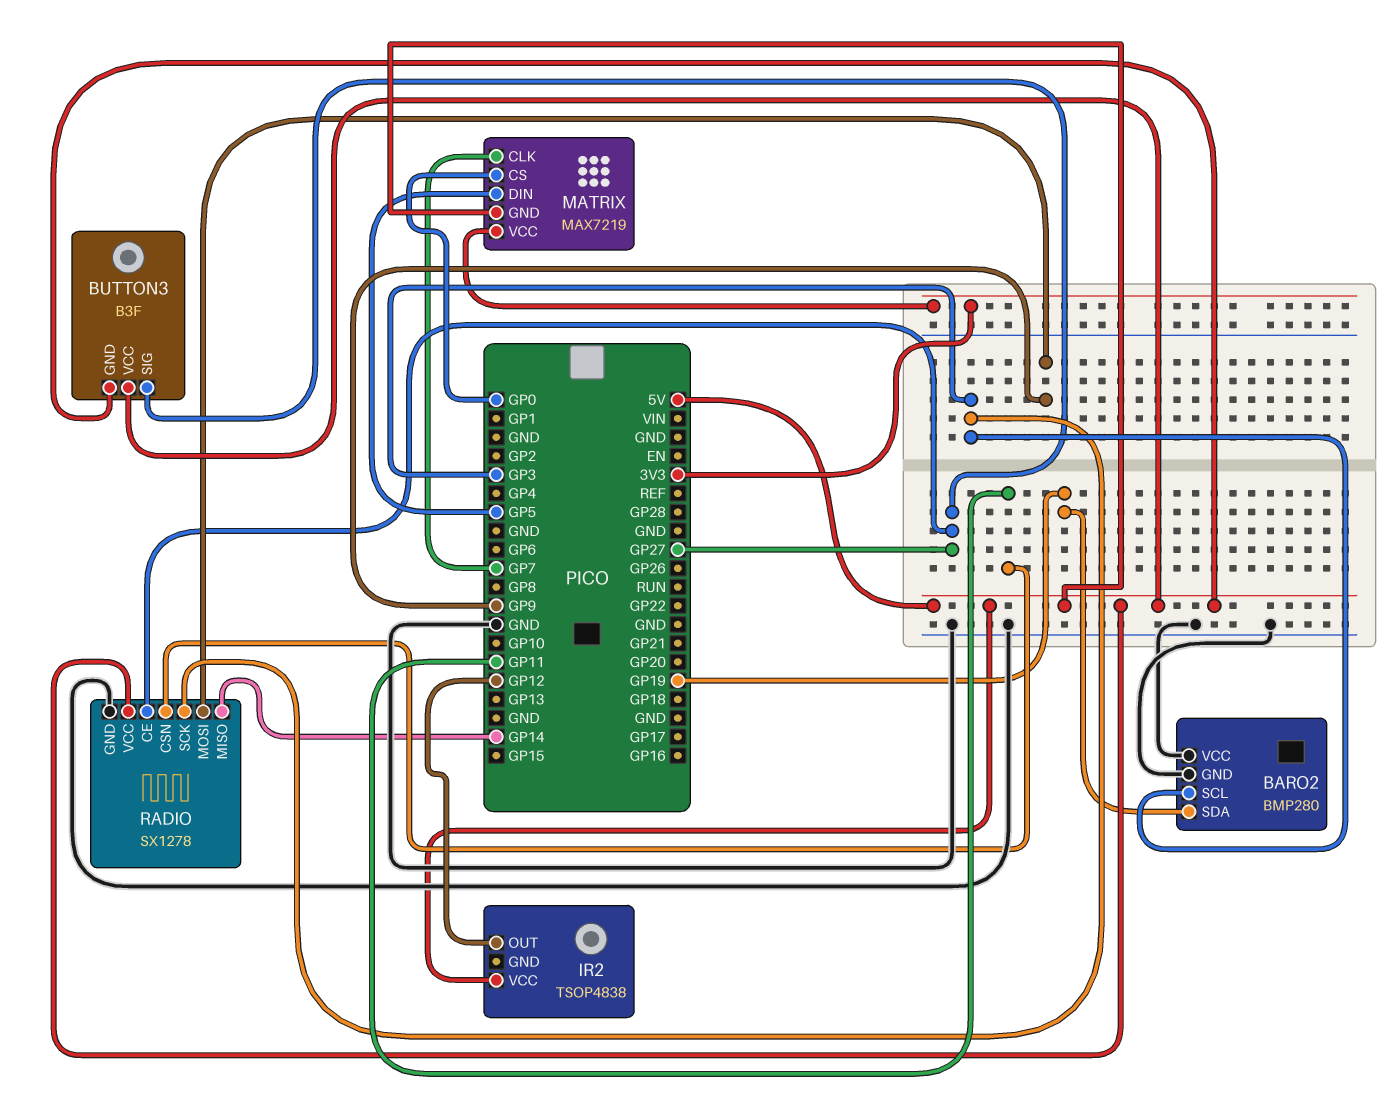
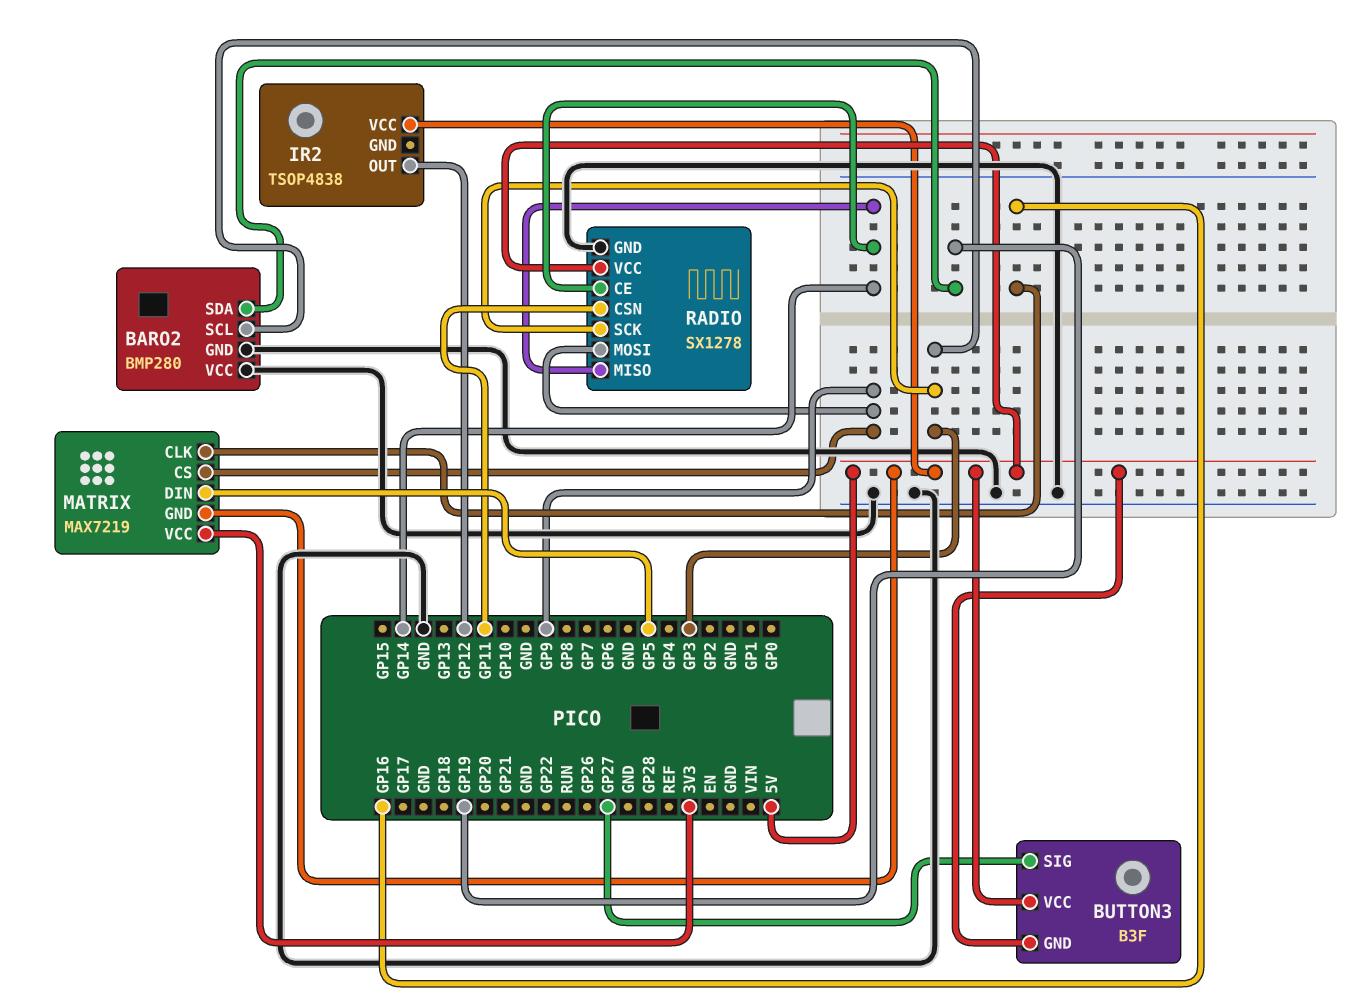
MATRIX pin CLK: GP7 -> GP16
MATRIX pin CS: GP0 -> GP9
RADIO pin CE: GP27 -> GP14

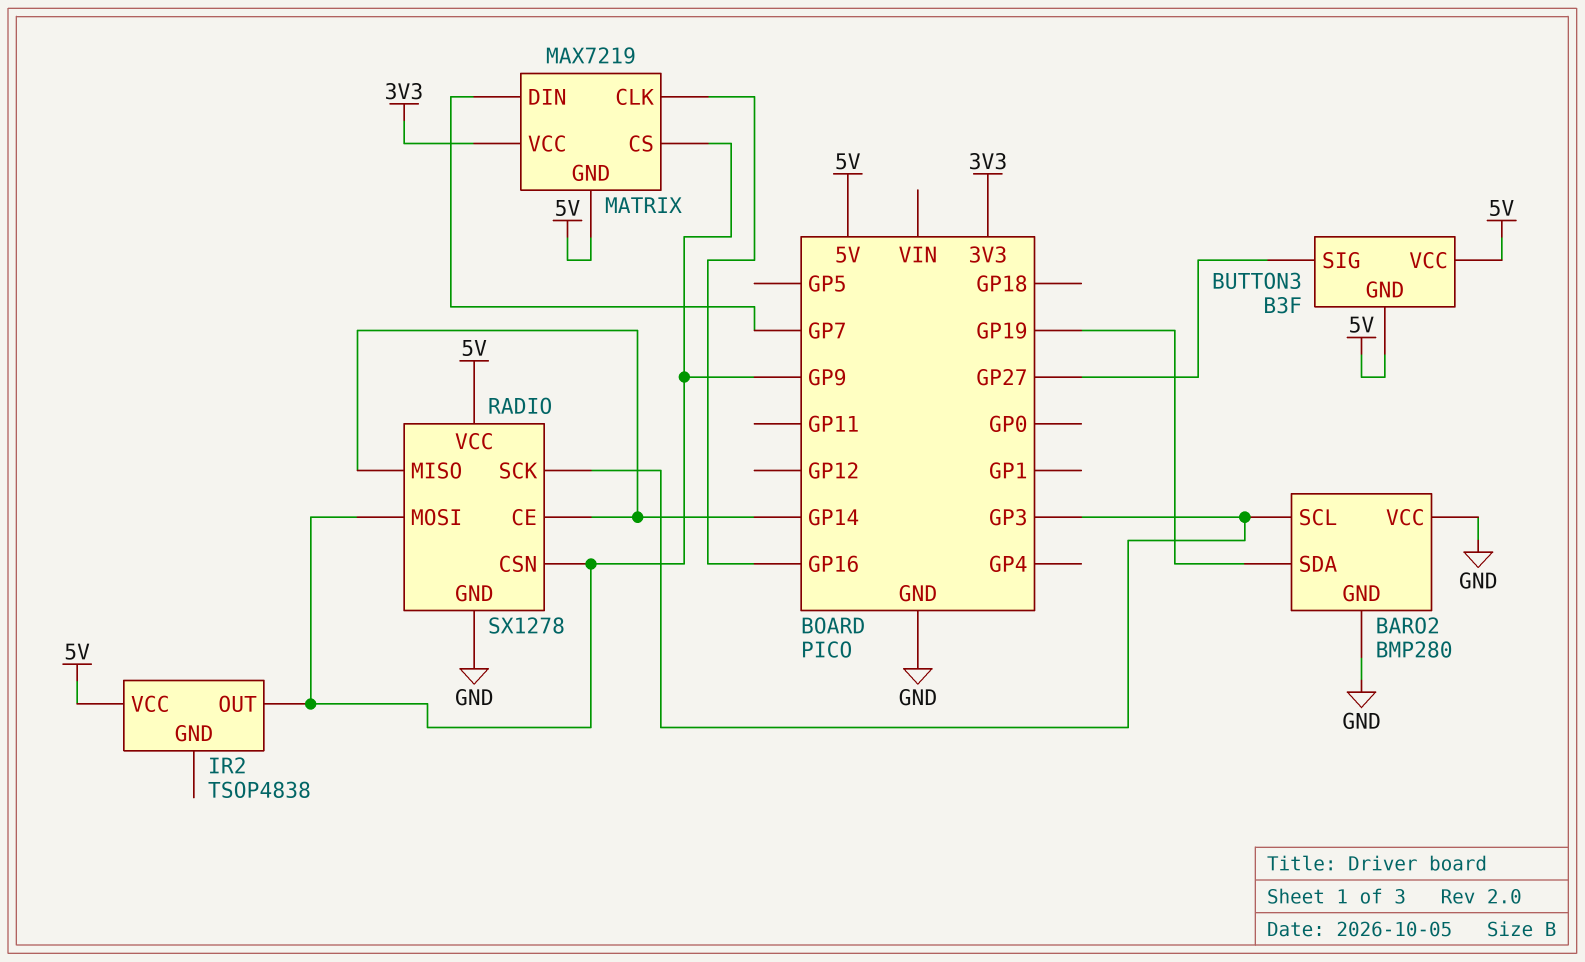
IR2 pin OUT: GP12 -> GP9
MATRIX pin DIN: GP5 -> GP7
RADIO pin CSN: GP11 -> GP9

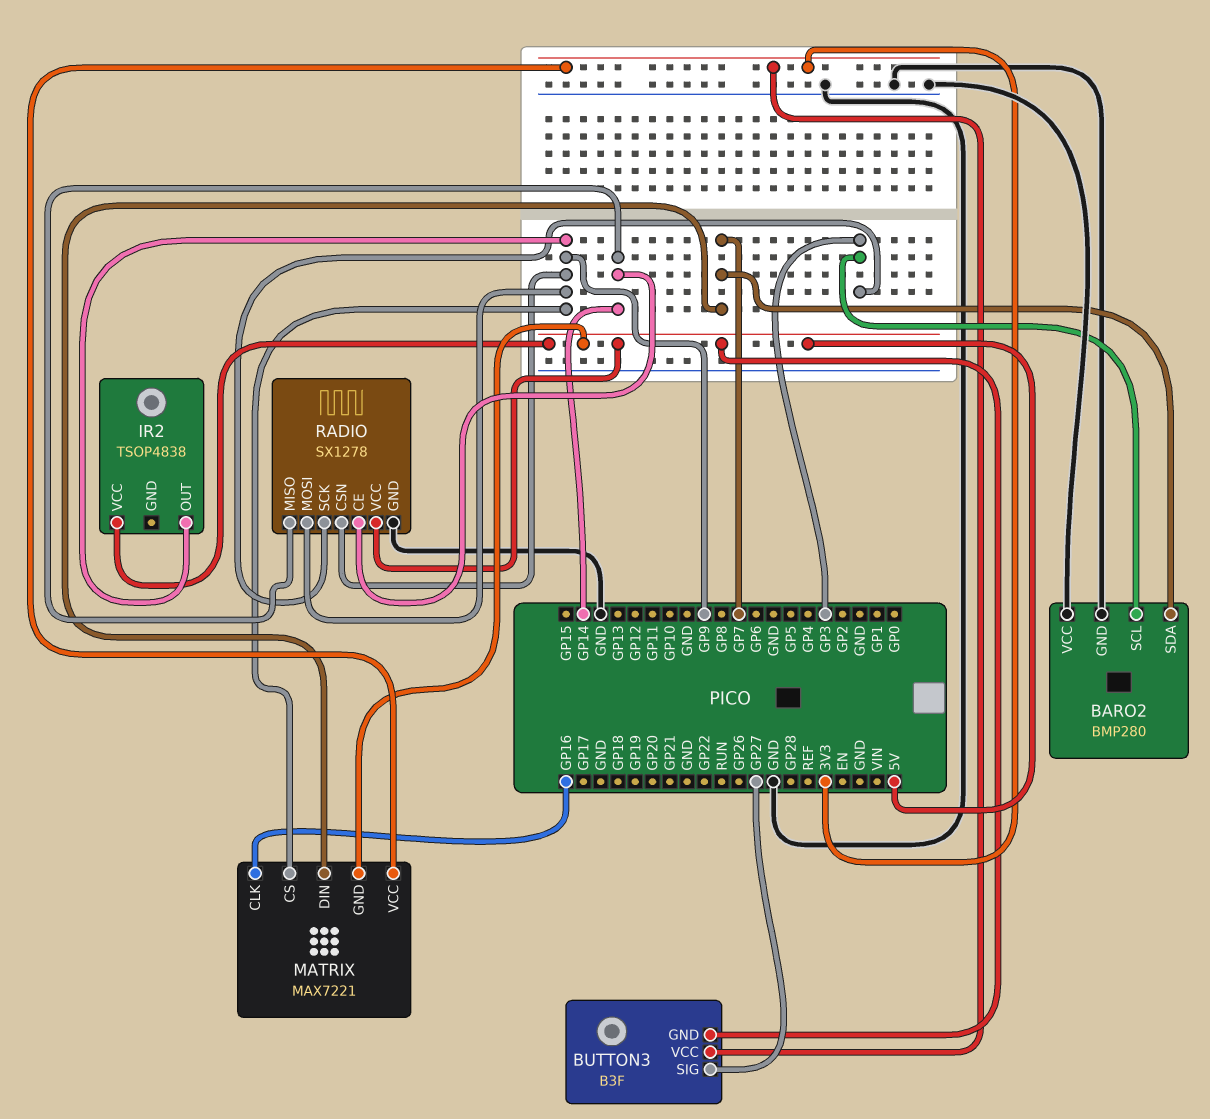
BARO2 pin SDA: GP19 -> GP7
BUTTON3 pin VCC: 5V -> 3V3
MATRIX: MAX7219 -> MAX7221

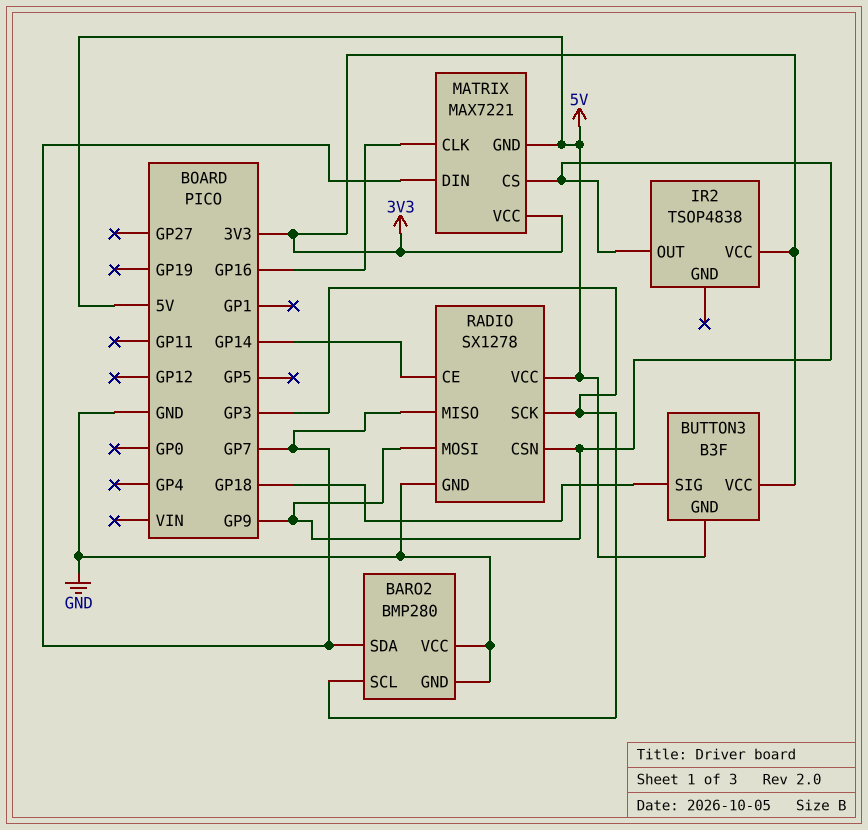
BUTTON3 pin SIG: GP27 -> GP18
IR2 pin VCC: 5V -> 3V3
RADIO pin MISO: GP14 -> GP7

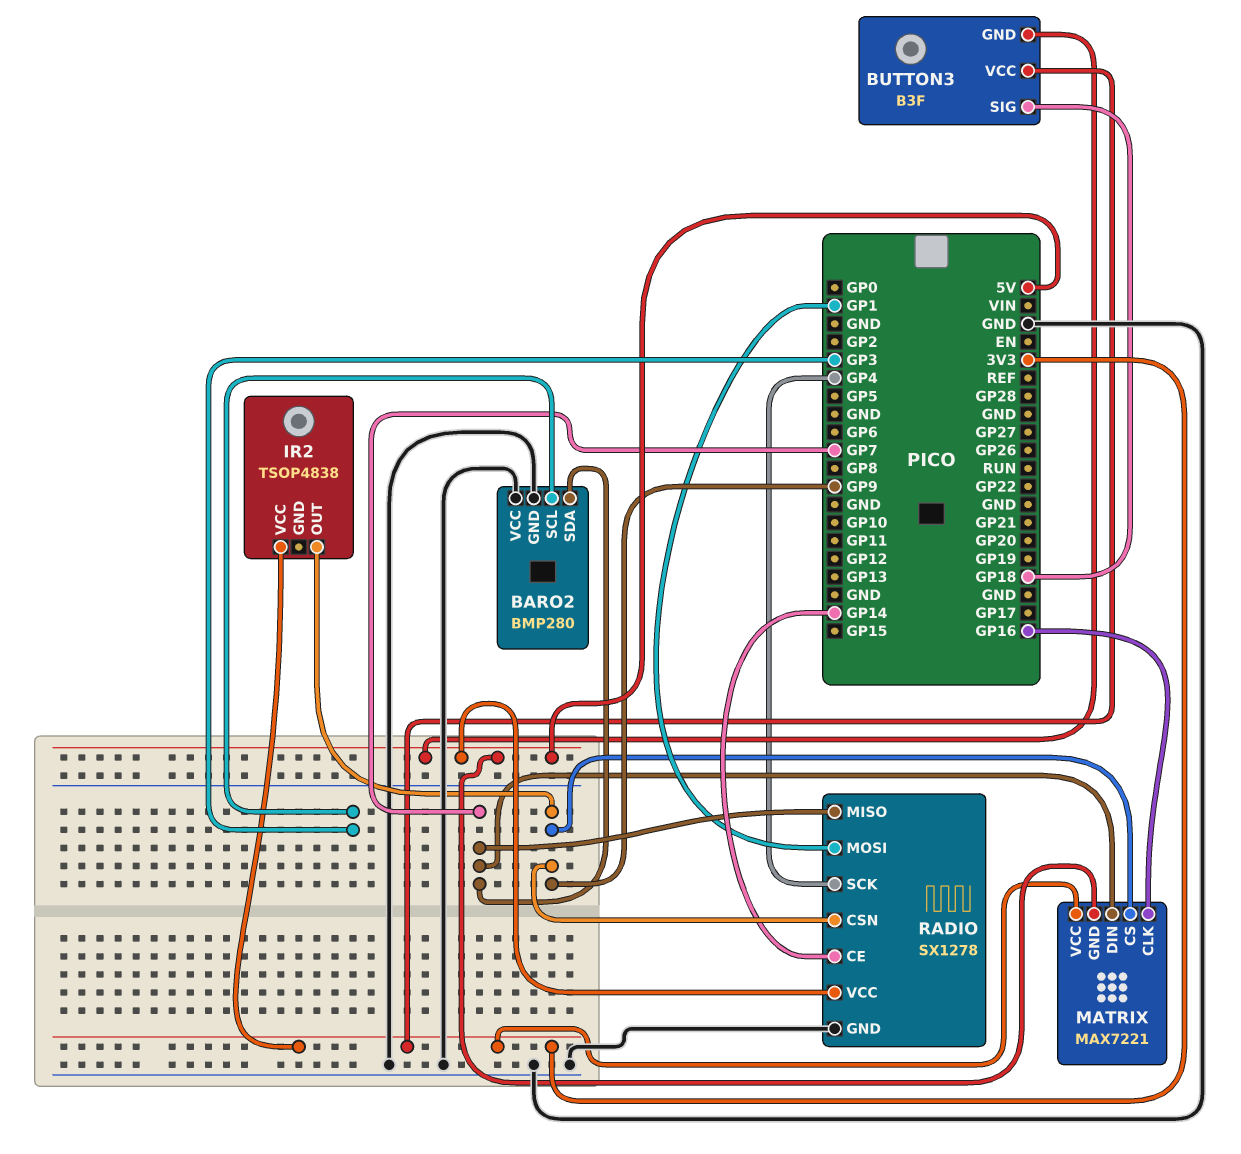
RADIO pin MOSI: GP9 -> GP1
RADIO pin SCK: GP3 -> GP4

